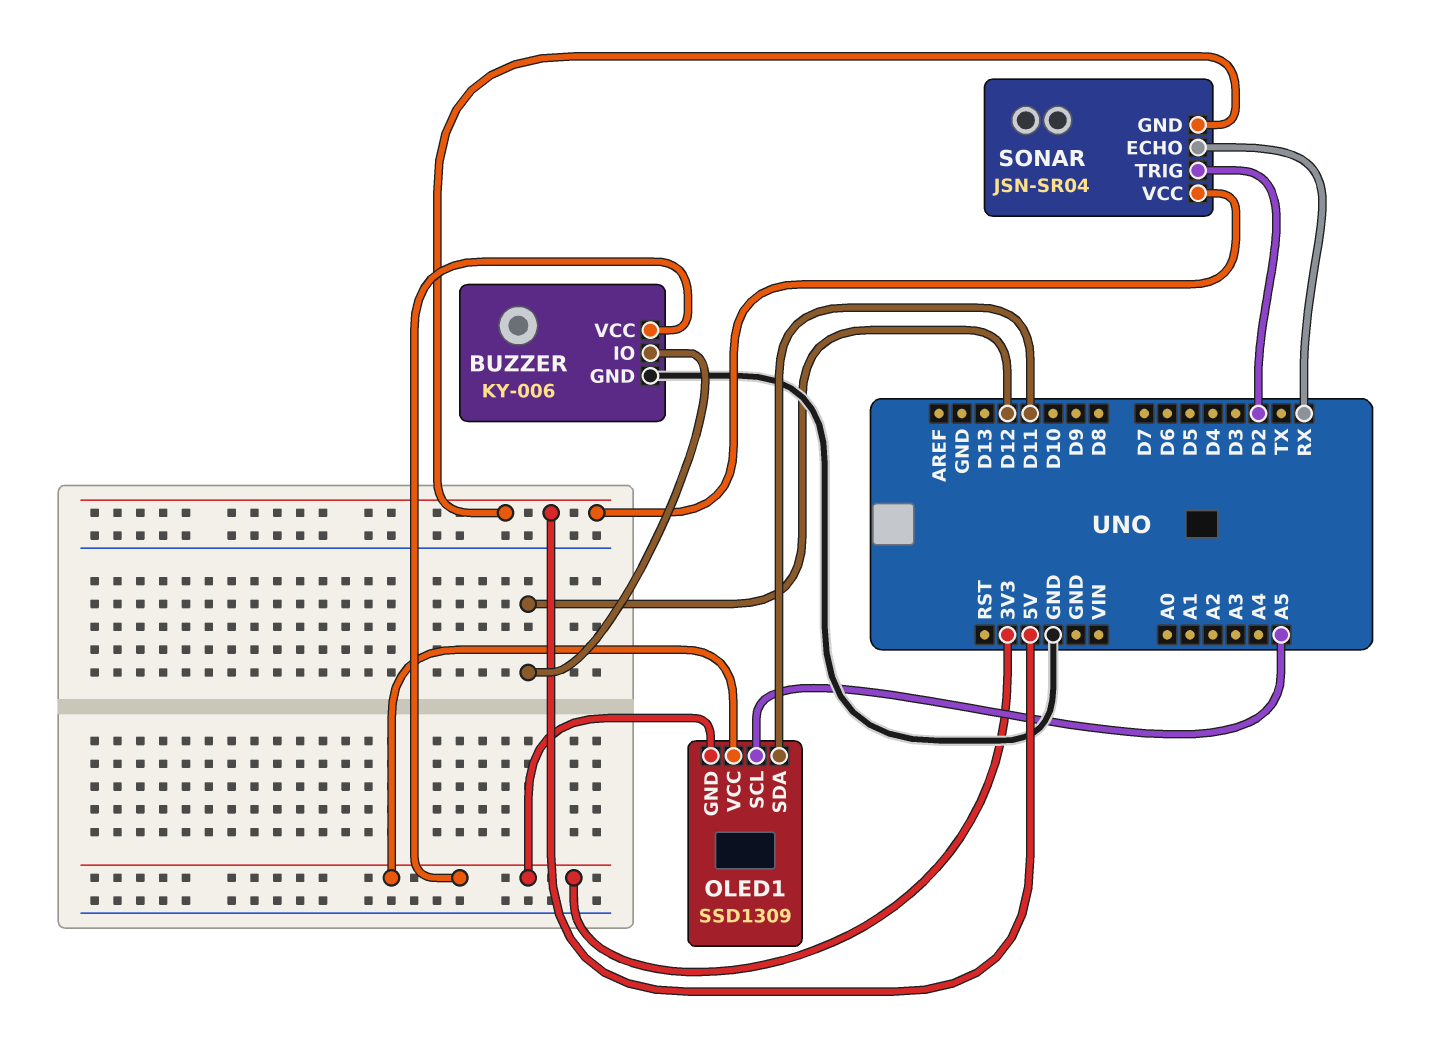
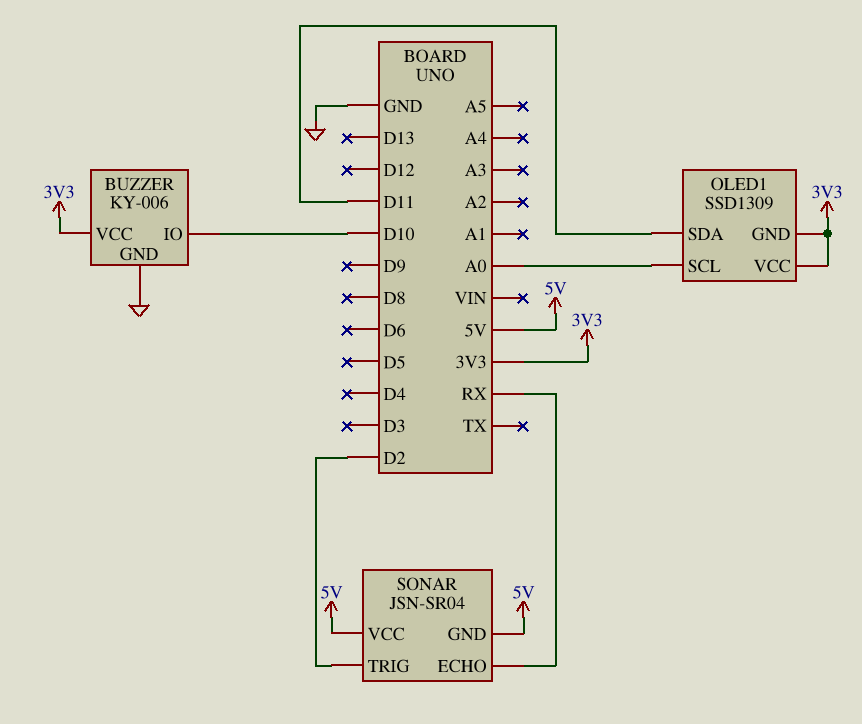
BUZZER pin IO: D12 -> D10
OLED1 pin SCL: A5 -> A0

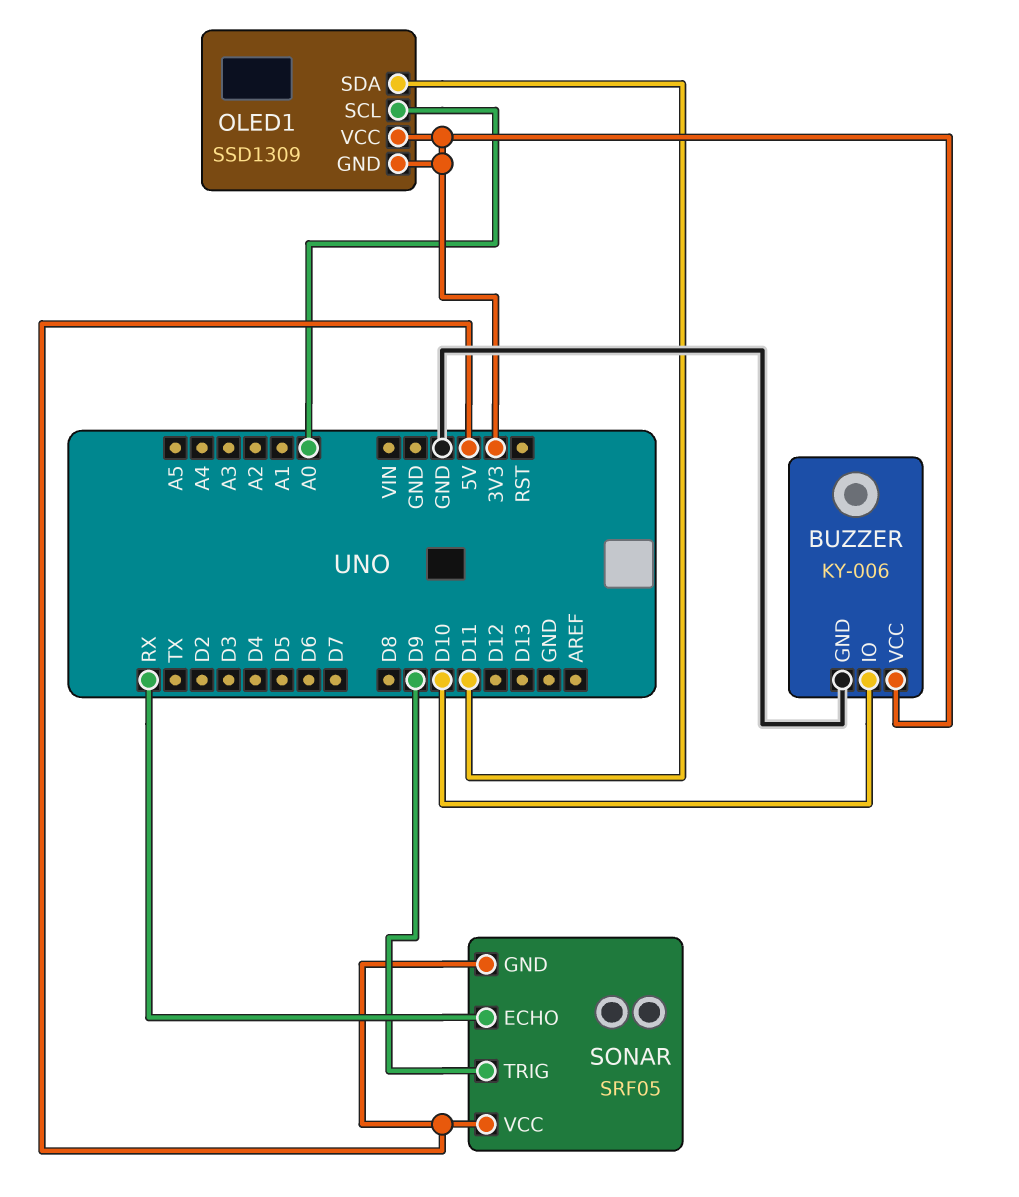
SONAR: JSN-SR04 -> SRF05
SONAR pin TRIG: D2 -> D9

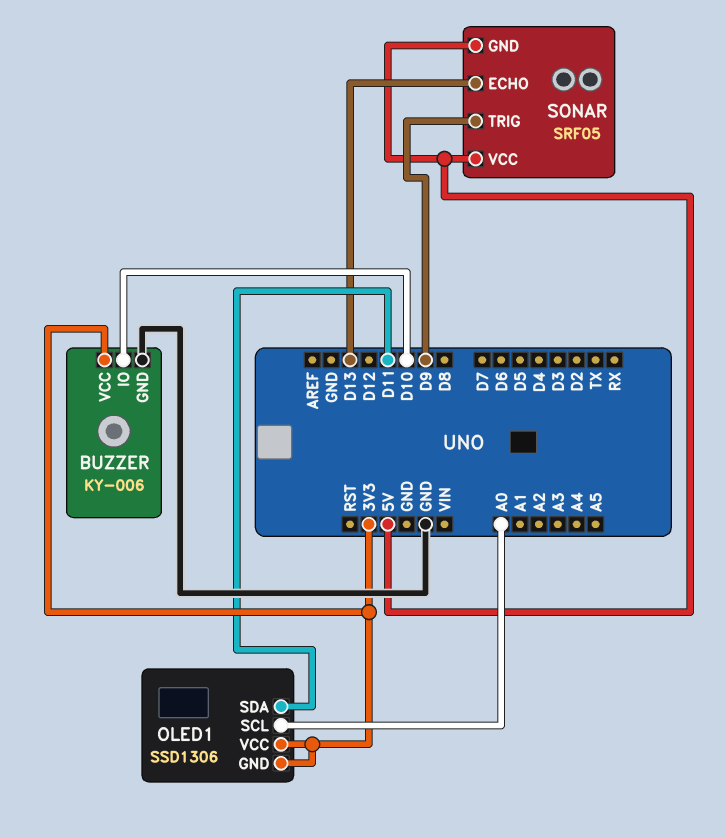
OLED1: SSD1309 -> SSD1306
SONAR pin ECHO: RX -> D13

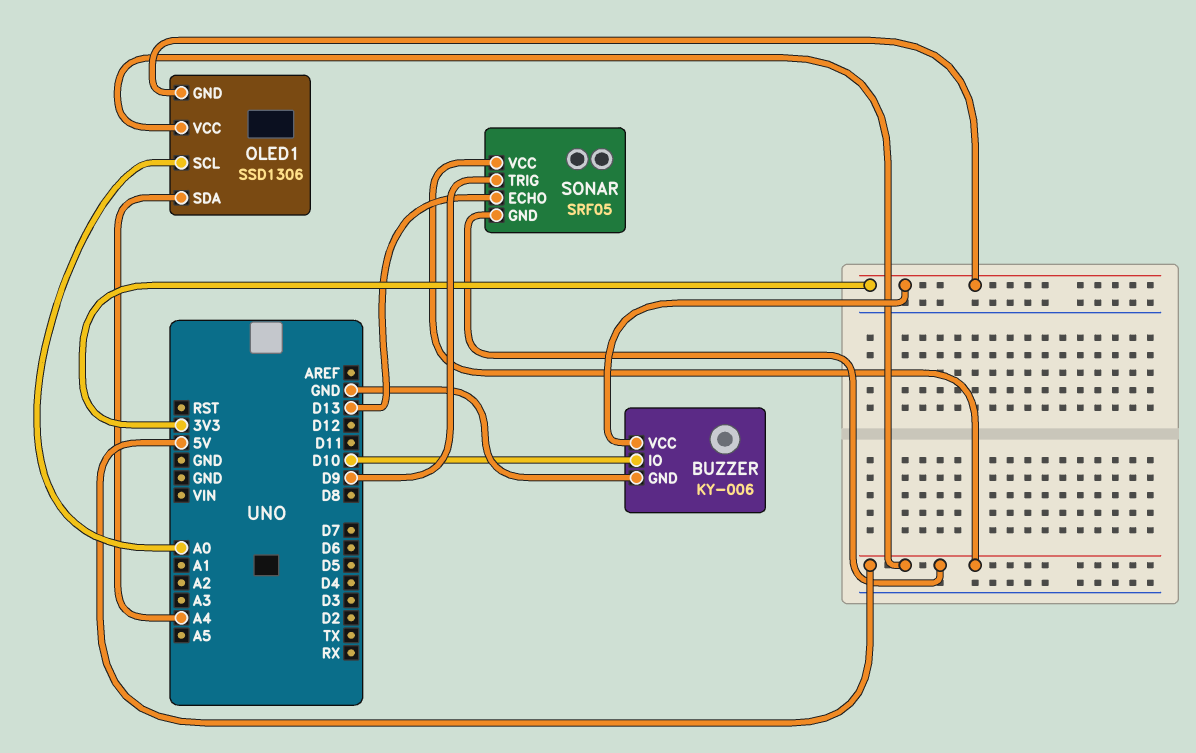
OLED1 pin SDA: D11 -> A4
OLED1 pin VCC: 3V3 -> 5V

